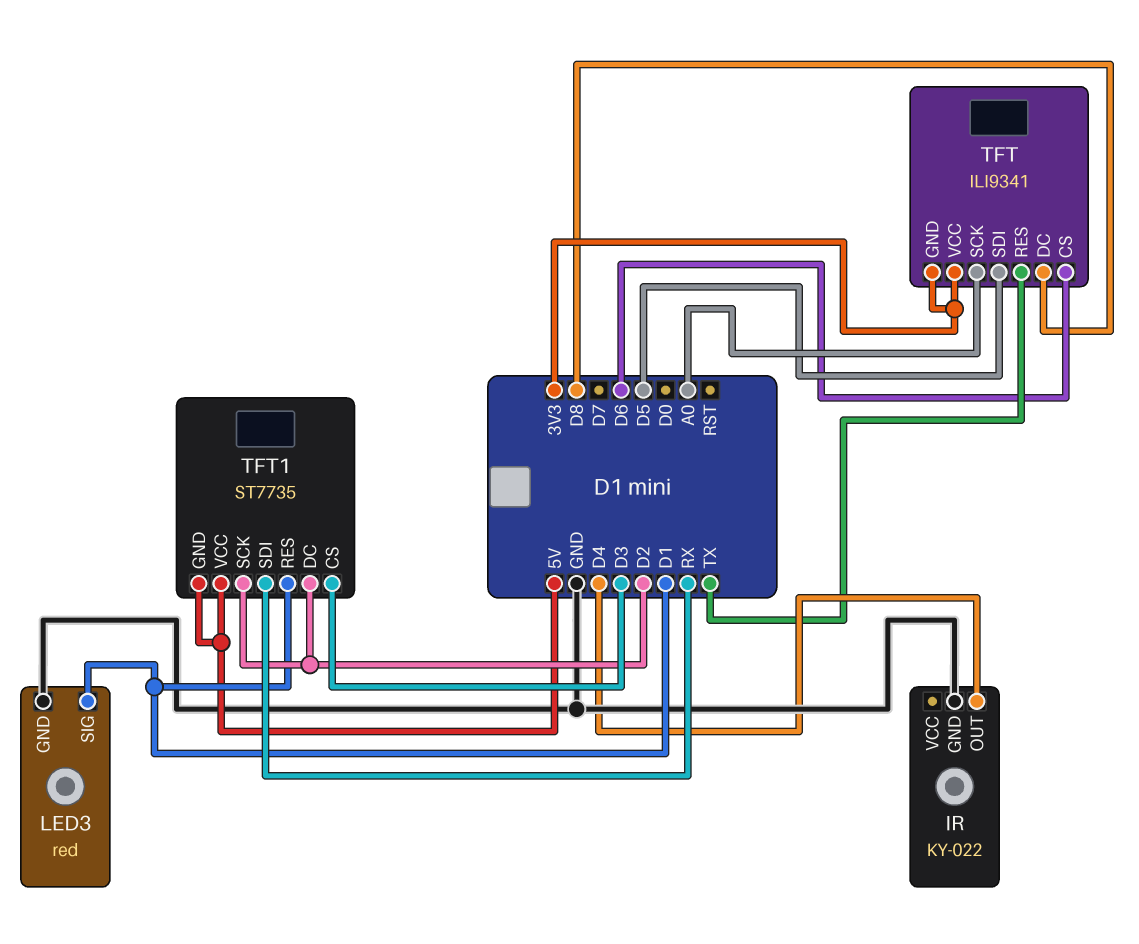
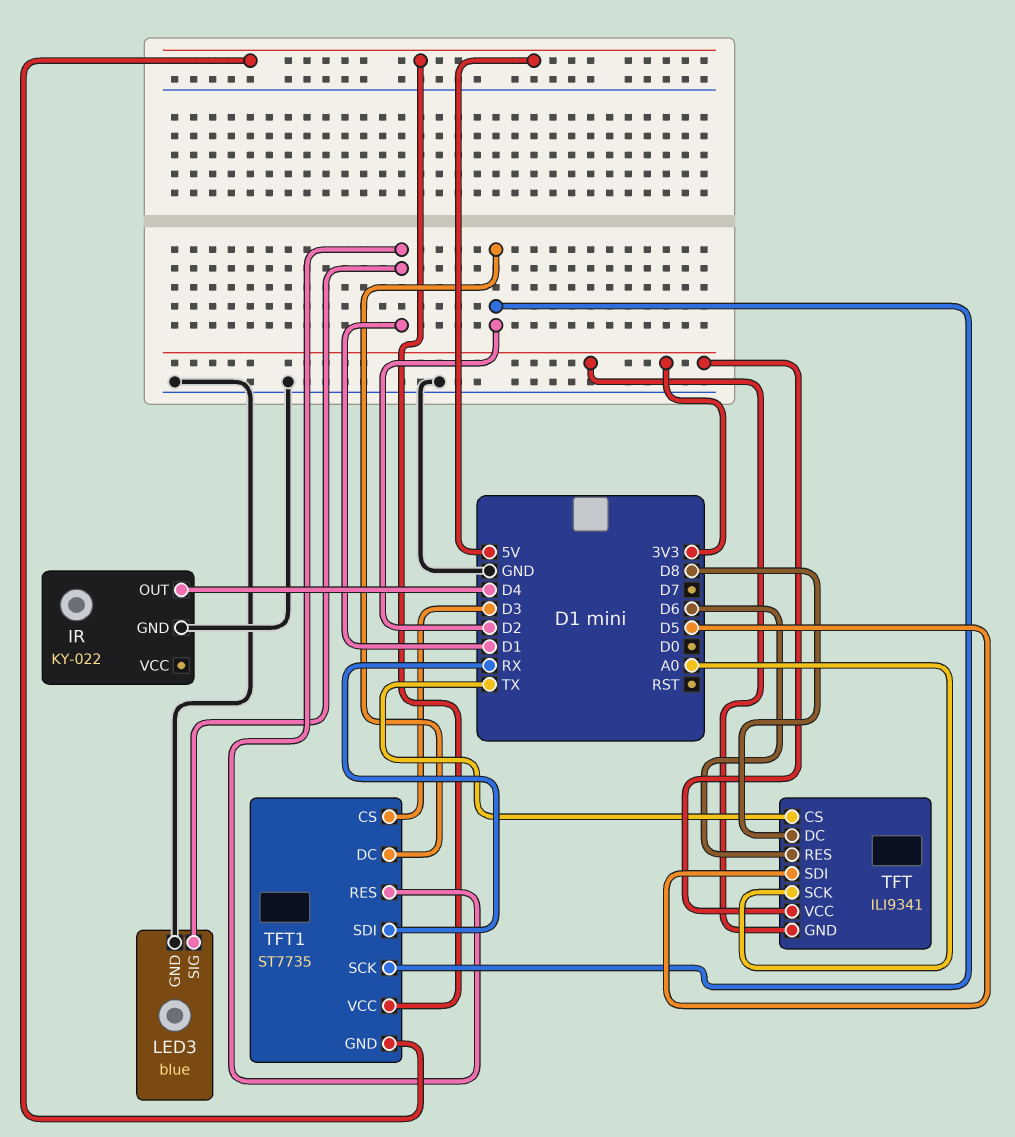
LED3: red -> blue
TFT pin CS: D6 -> TX
TFT pin RES: TX -> D6

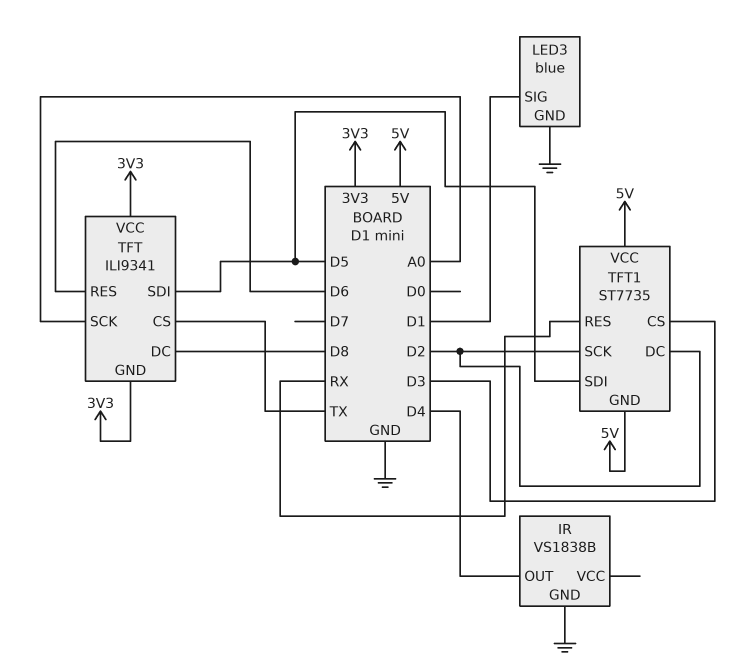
IR: KY-022 -> VS1838B
TFT1 pin RES: D1 -> RX
TFT1 pin SDI: RX -> D5

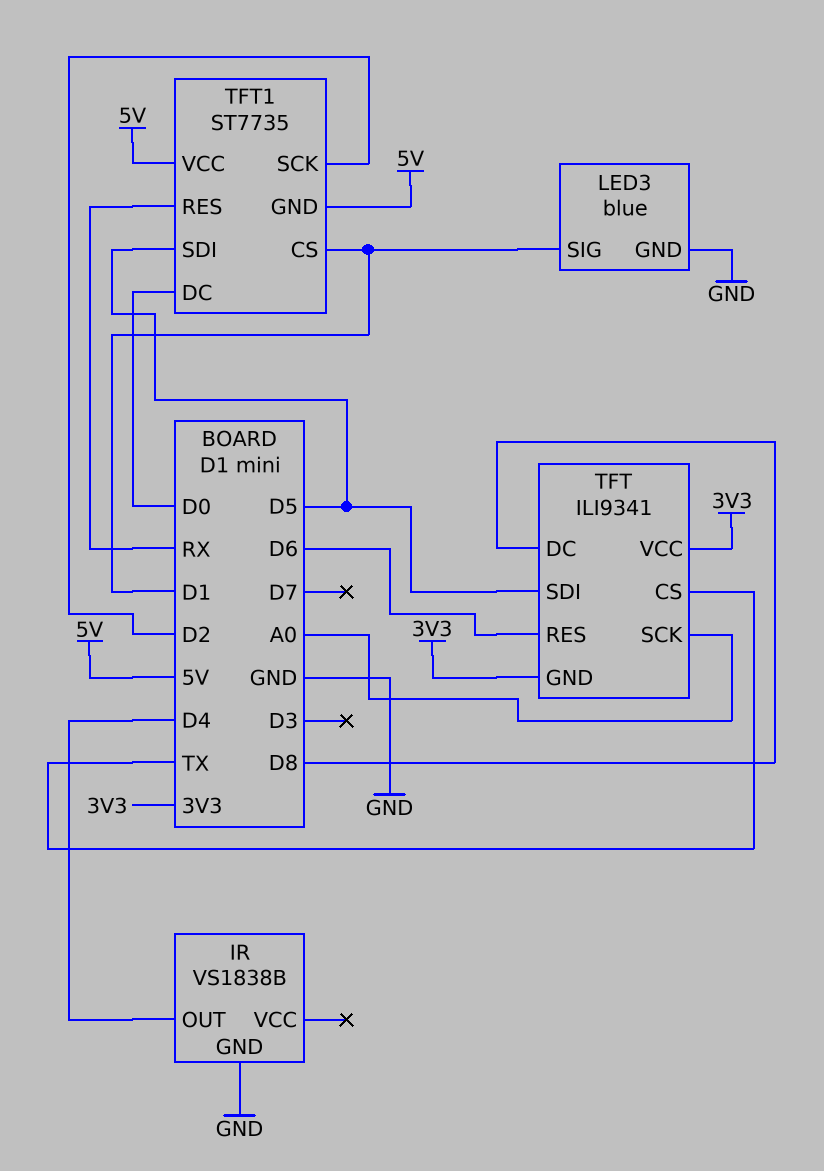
TFT1 pin CS: D3 -> D1
TFT1 pin DC: D2 -> D0

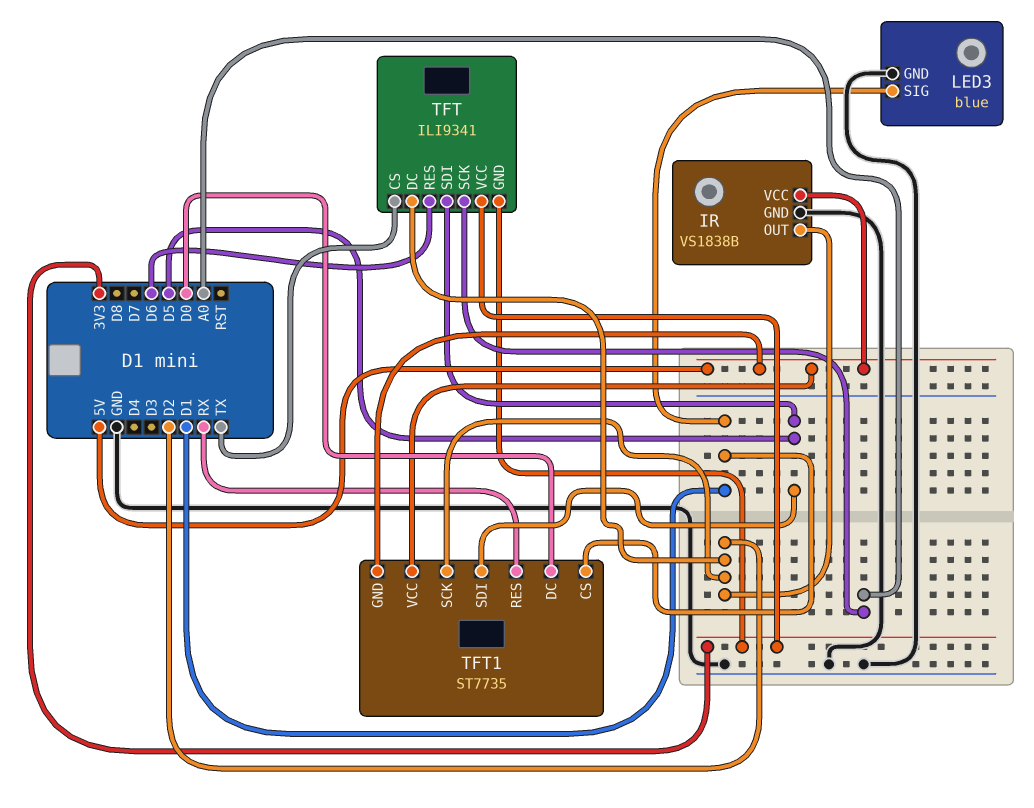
IR pin OUT: D4 -> D2
IR pin VCC: none -> 5V
TFT pin DC: D8 -> D2

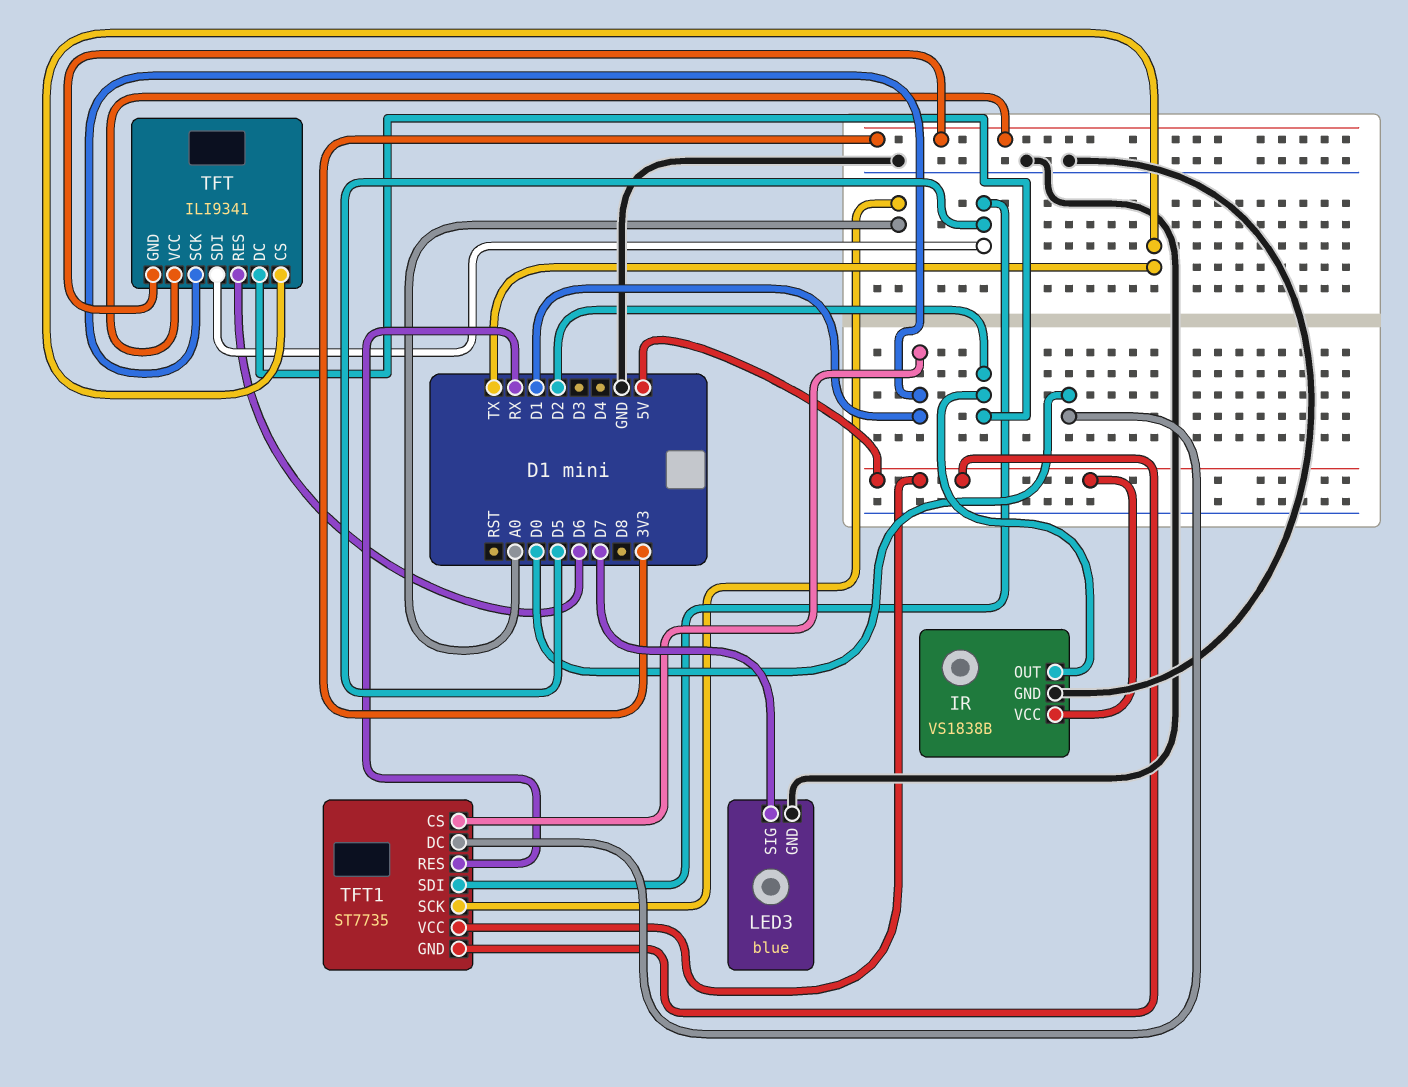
LED3 pin SIG: D1 -> D7
TFT pin SCK: A0 -> D1
TFT1 pin SCK: D2 -> A0

